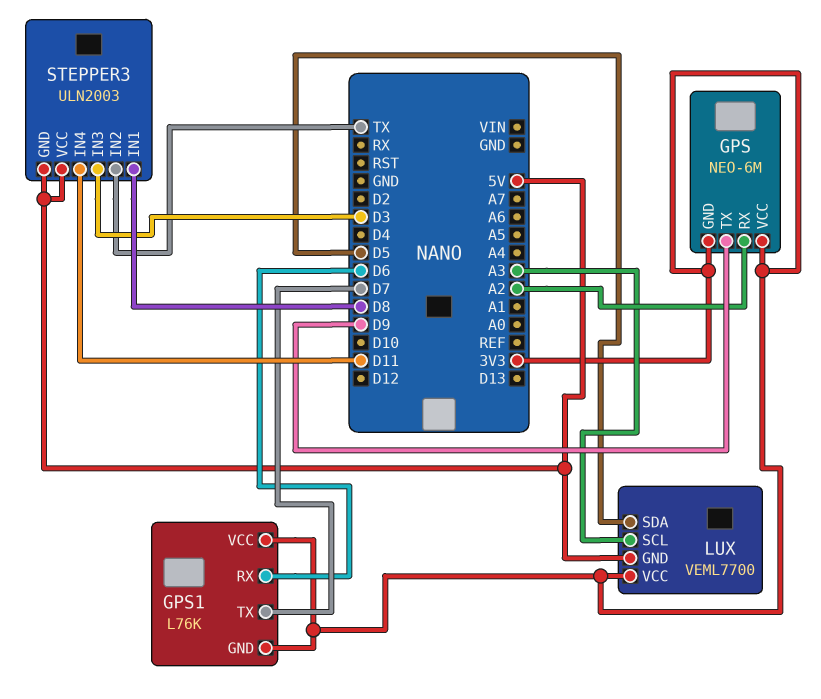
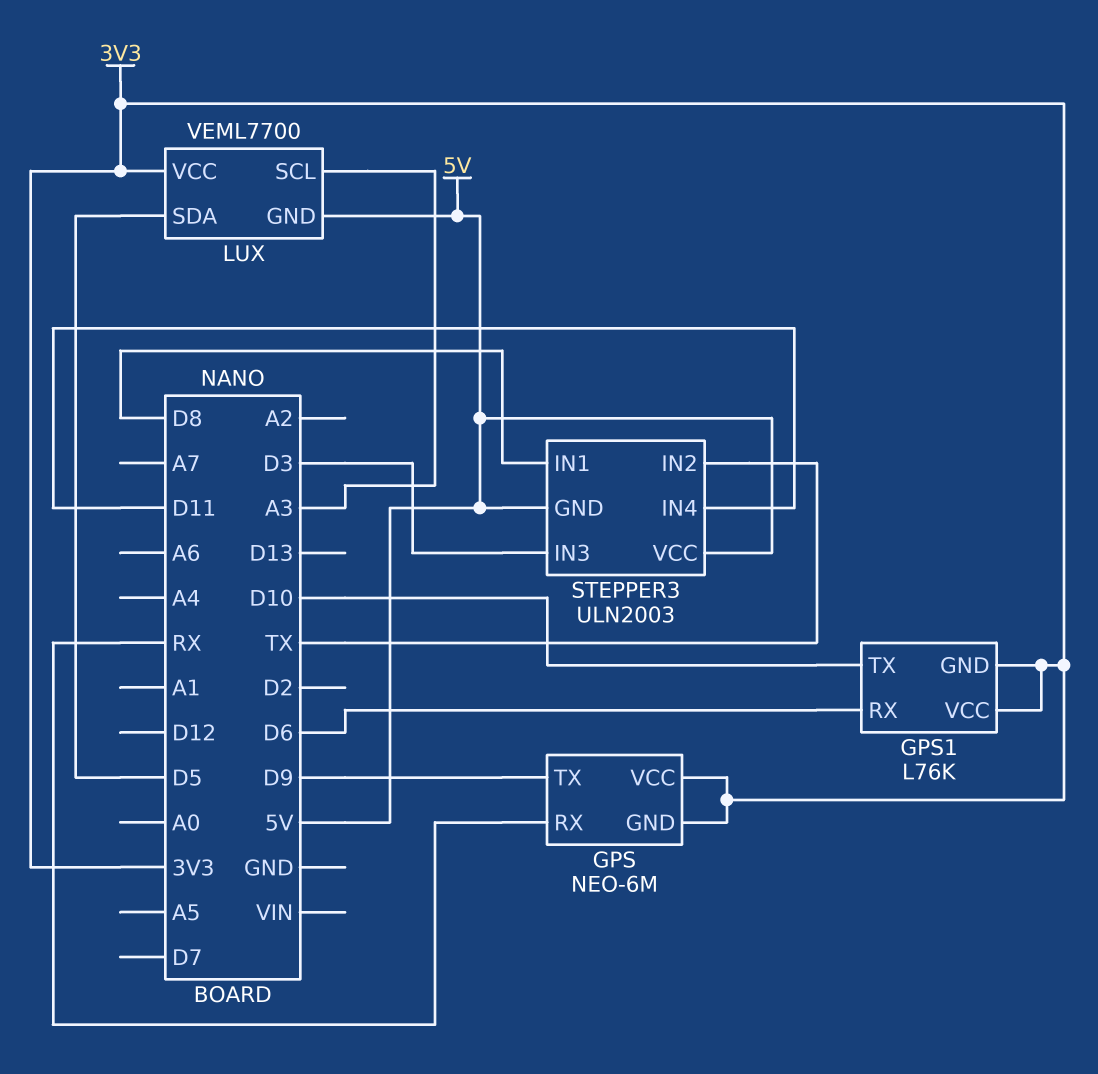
GPS pin RX: A2 -> RX
GPS1 pin TX: D7 -> D10

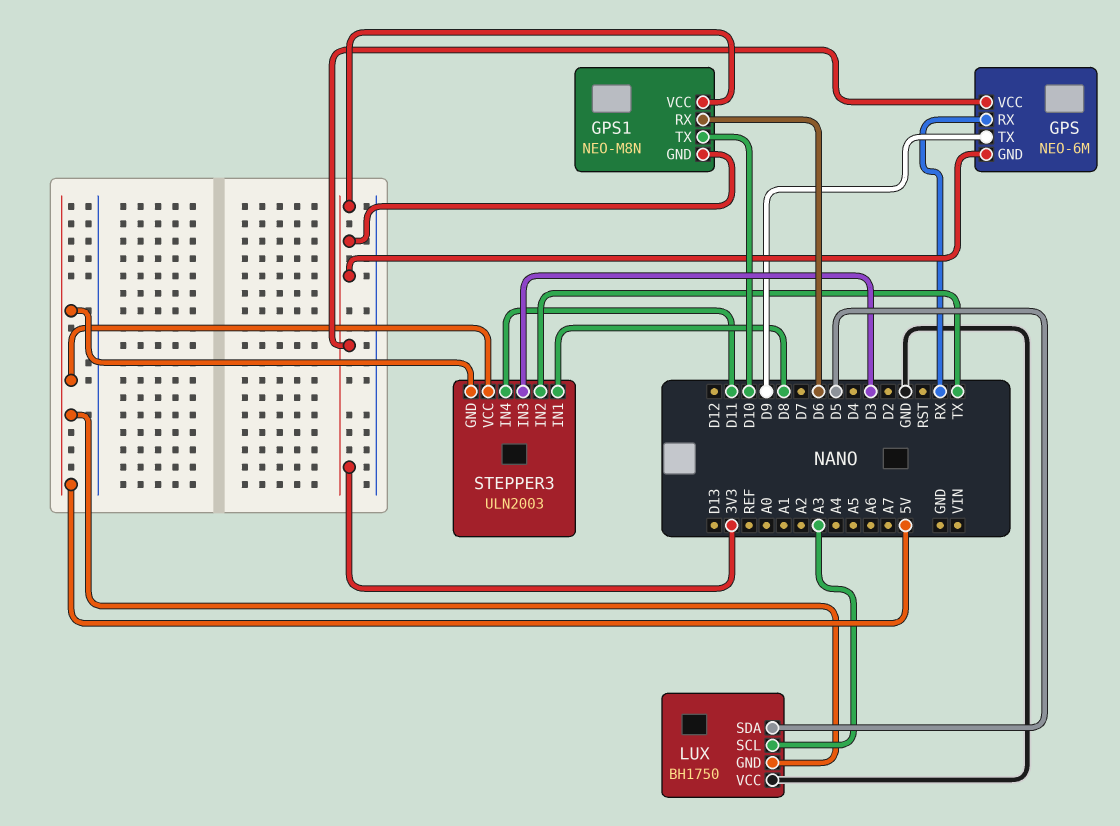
GPS1: L76K -> NEO-M8N
LUX: VEML7700 -> BH1750
LUX pin VCC: 3V3 -> GND

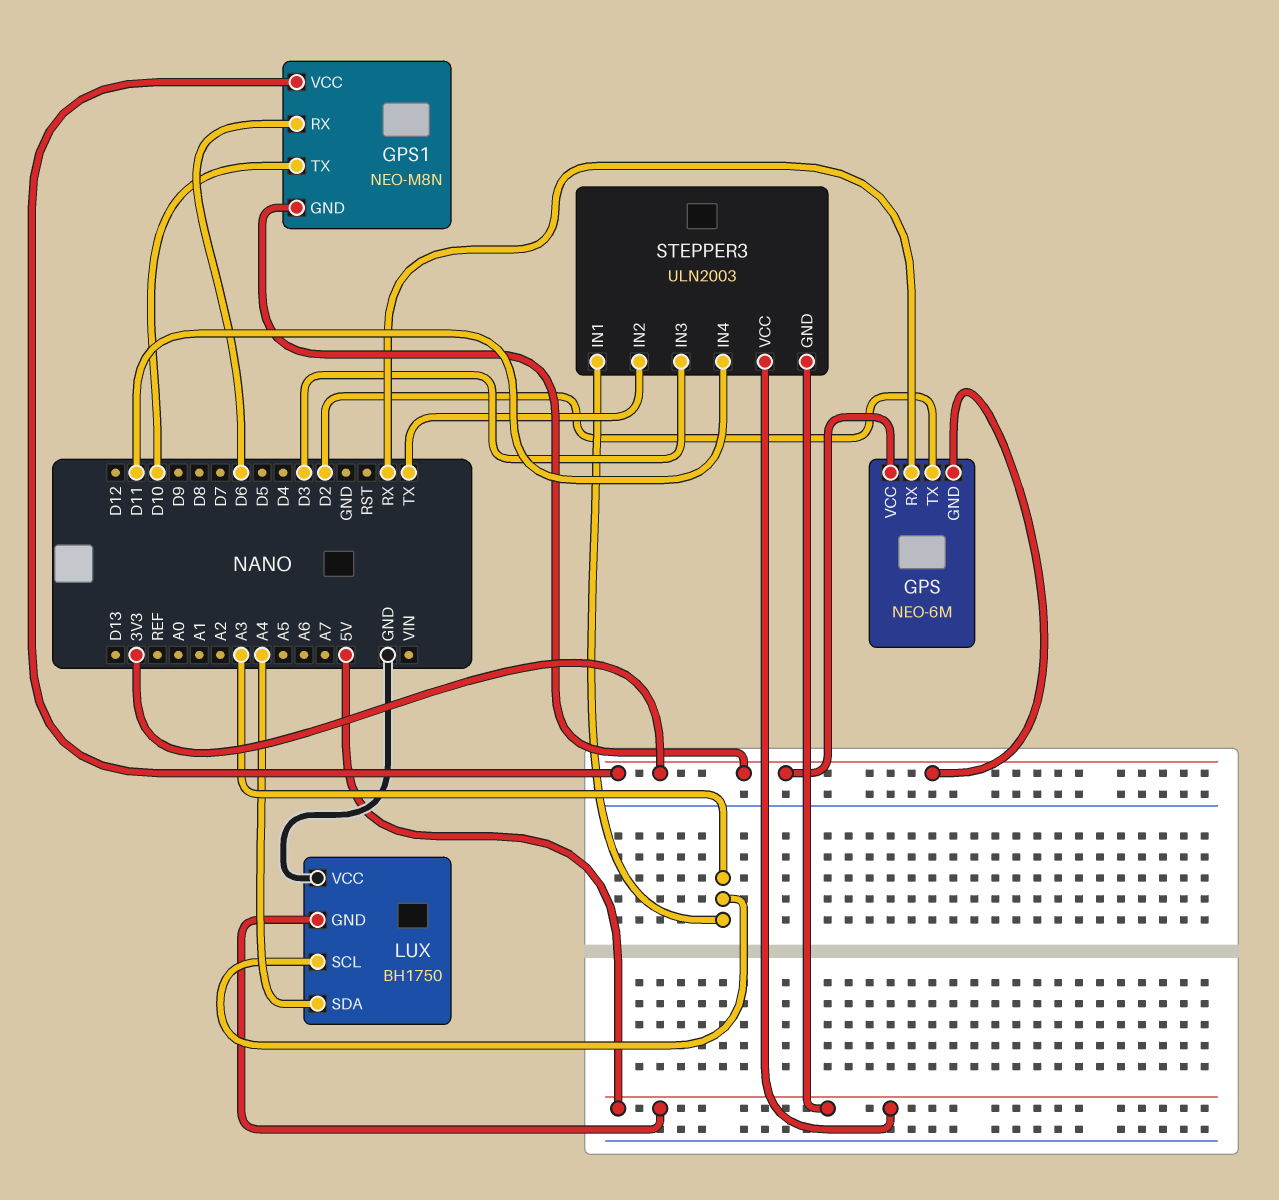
GPS pin TX: D9 -> D2
LUX pin SDA: D5 -> A4
STEPPER3 pin IN1: D8 -> A3

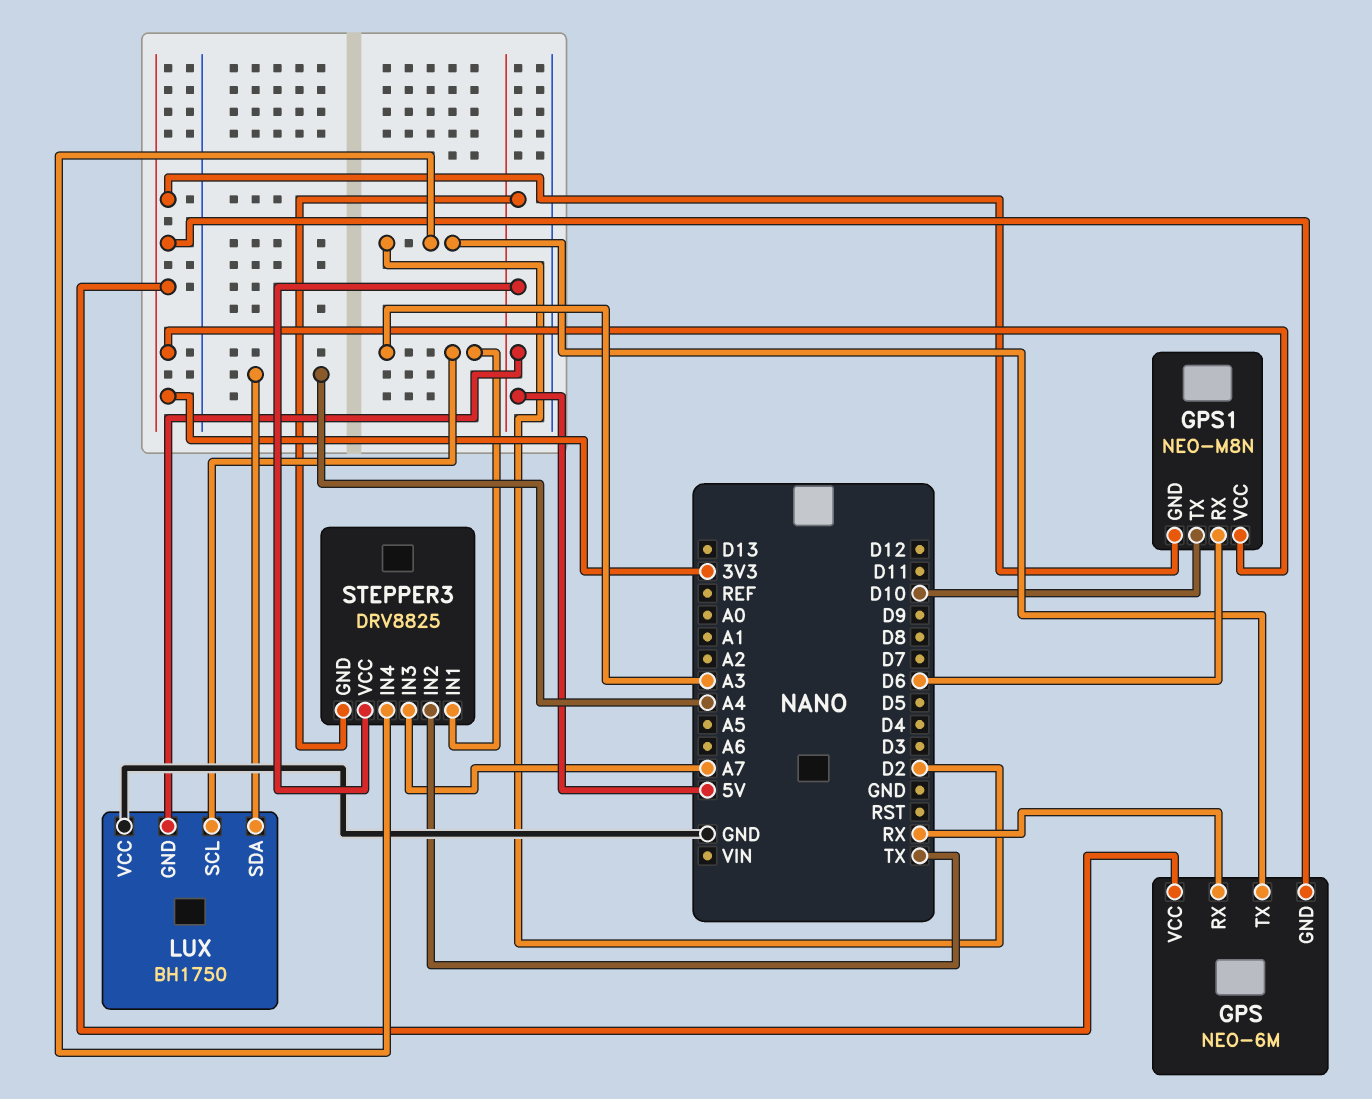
STEPPER3: ULN2003 -> DRV8825
STEPPER3 pin IN3: D3 -> A7
STEPPER3 pin IN4: D11 -> D2

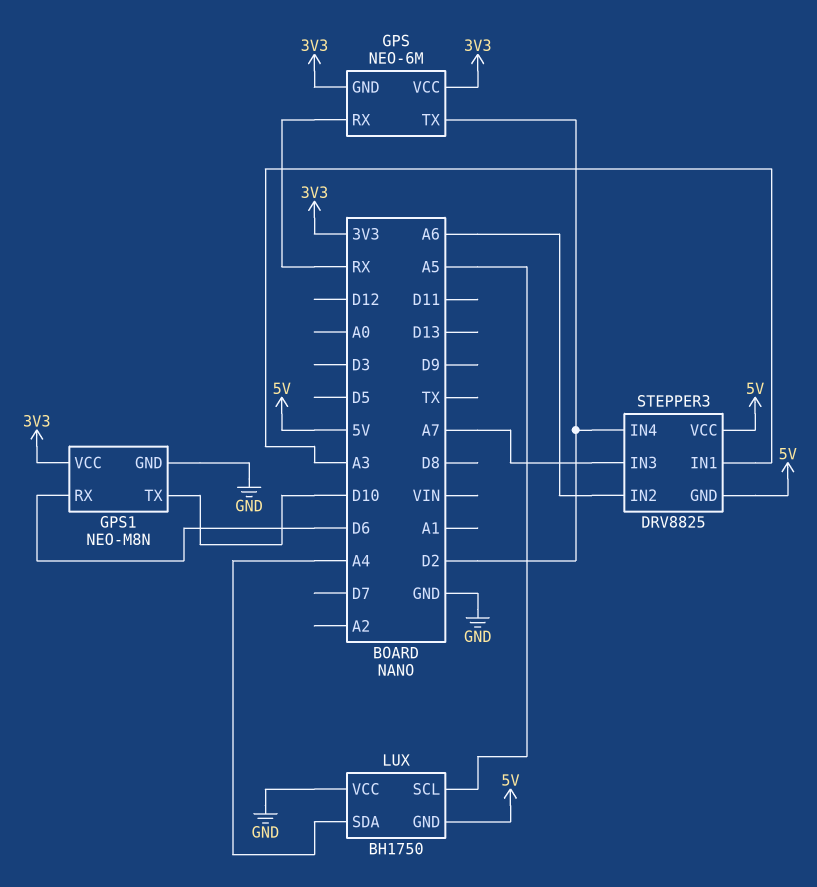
GPS1 pin GND: 3V3 -> GND
LUX pin SCL: A3 -> A5
STEPPER3 pin IN2: TX -> A6

